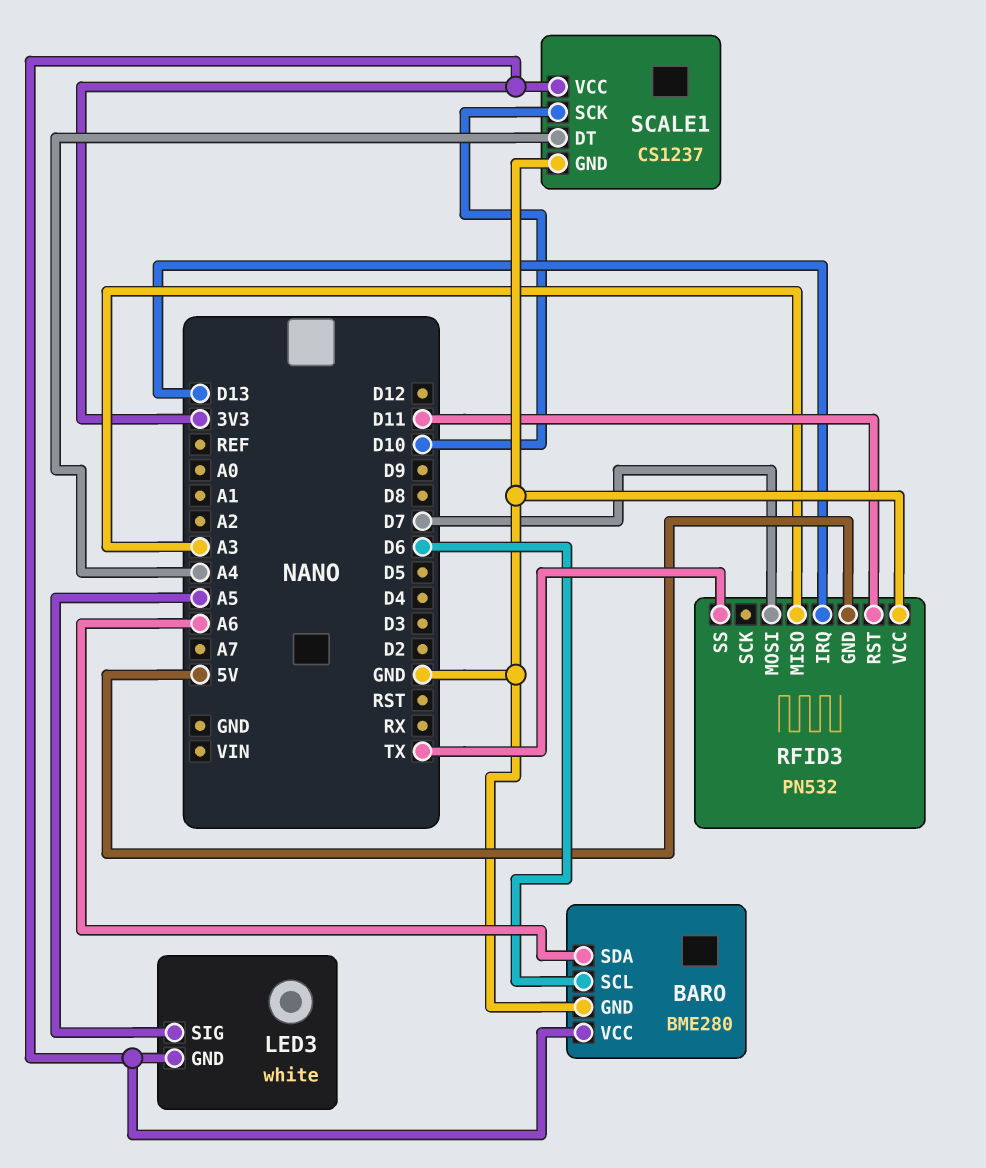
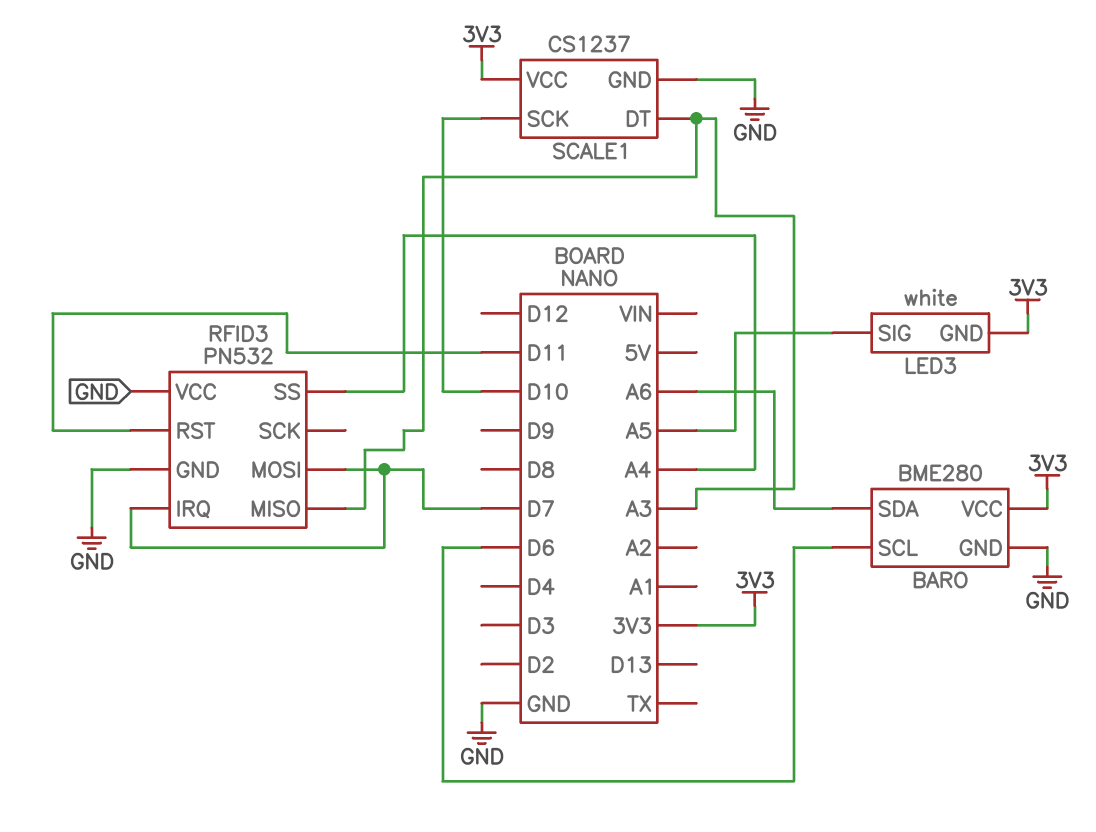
RFID3 pin GND: 5V -> GND
RFID3 pin IRQ: D13 -> D7
RFID3 pin SS: TX -> A4
SCALE1 pin DT: A4 -> A3

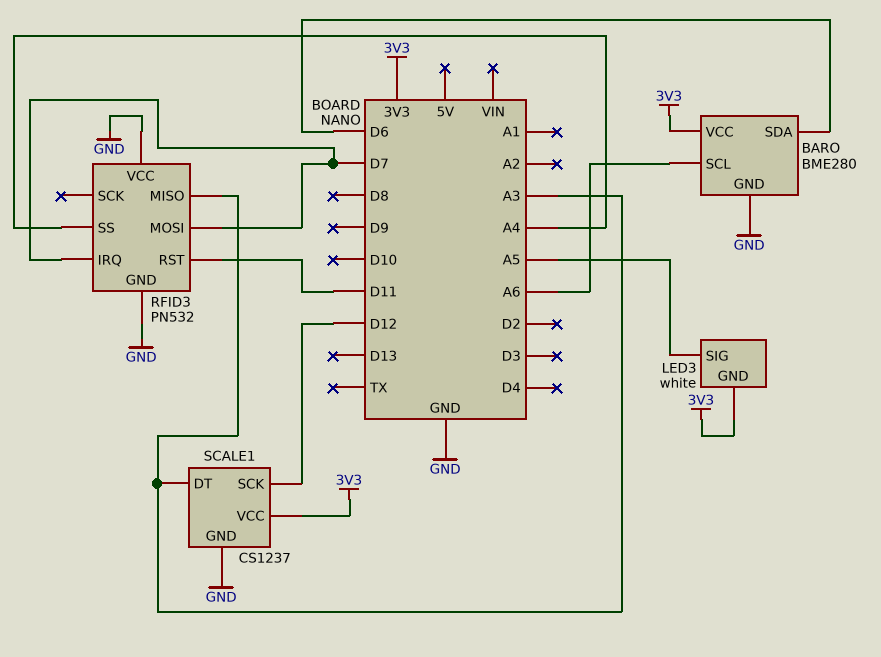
BARO pin SCL: D6 -> A6
BARO pin SDA: A6 -> D6
SCALE1 pin SCK: D10 -> D12

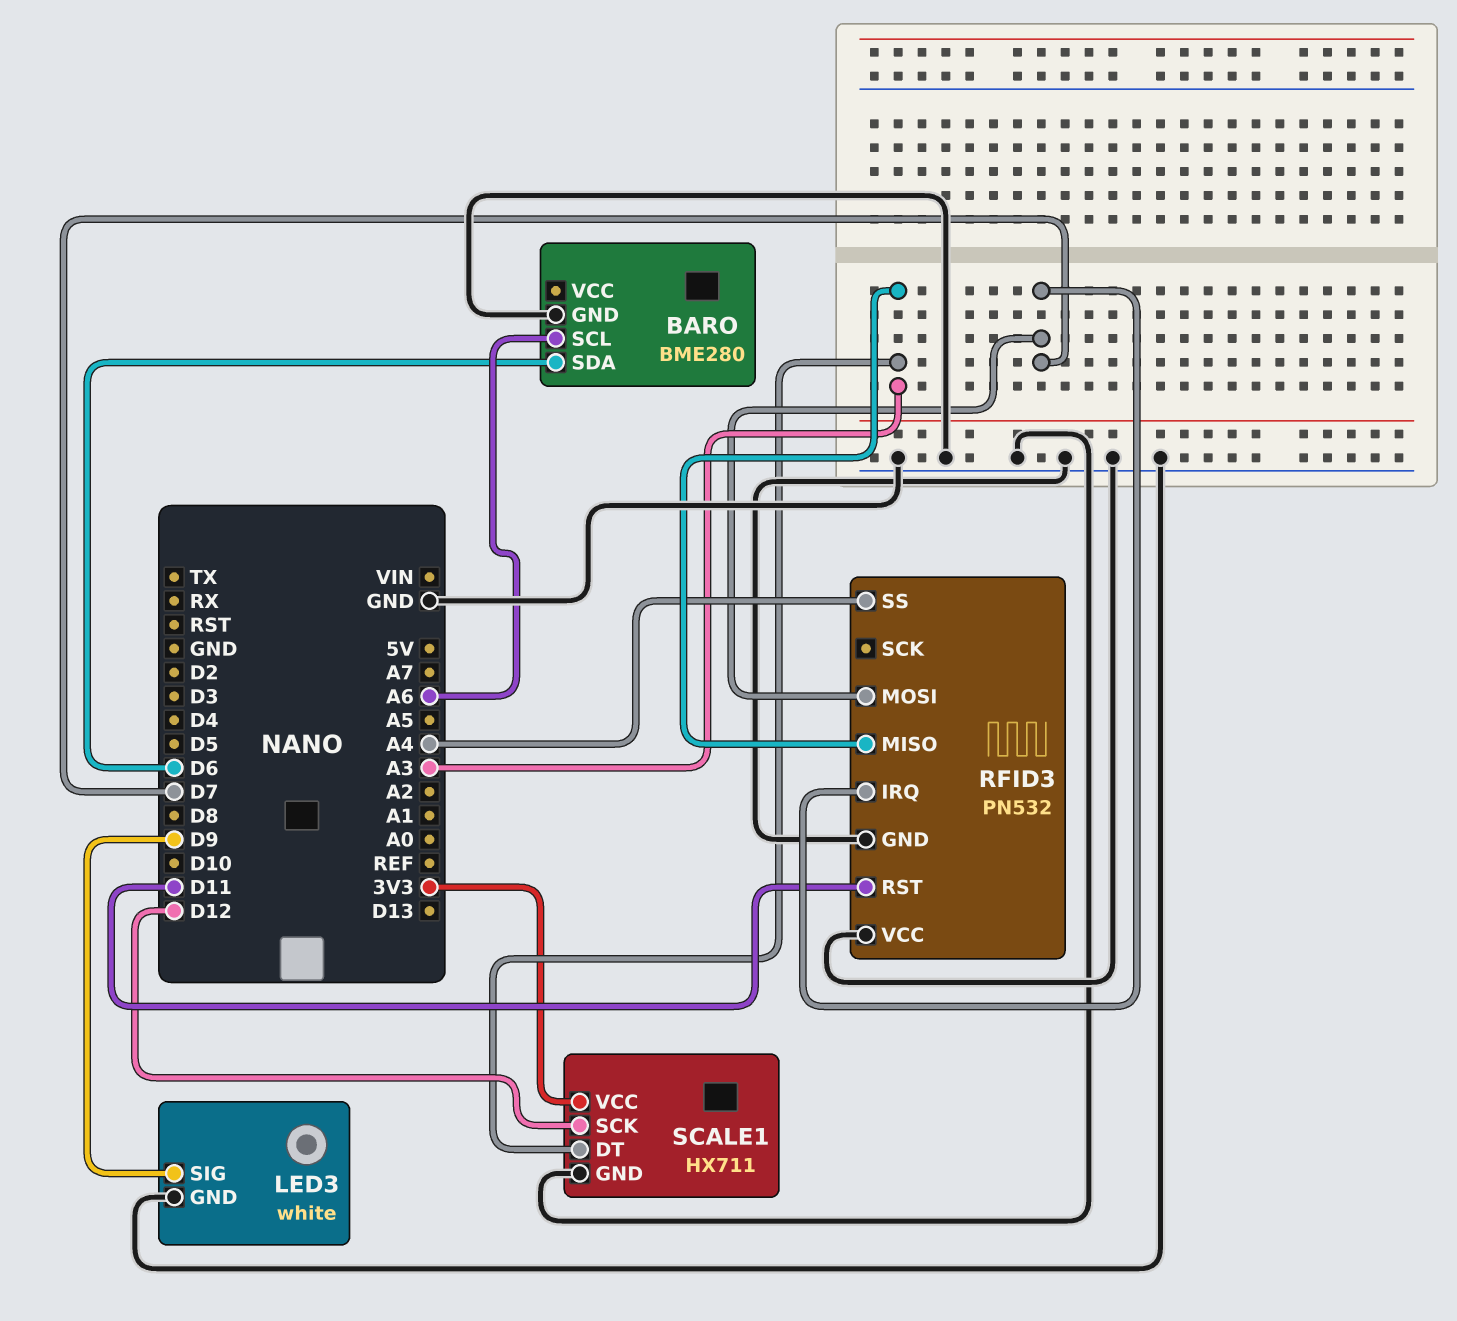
BARO pin VCC: 3V3 -> none
LED3 pin GND: 3V3 -> GND
LED3 pin SIG: A5 -> D9
SCALE1: CS1237 -> HX711

